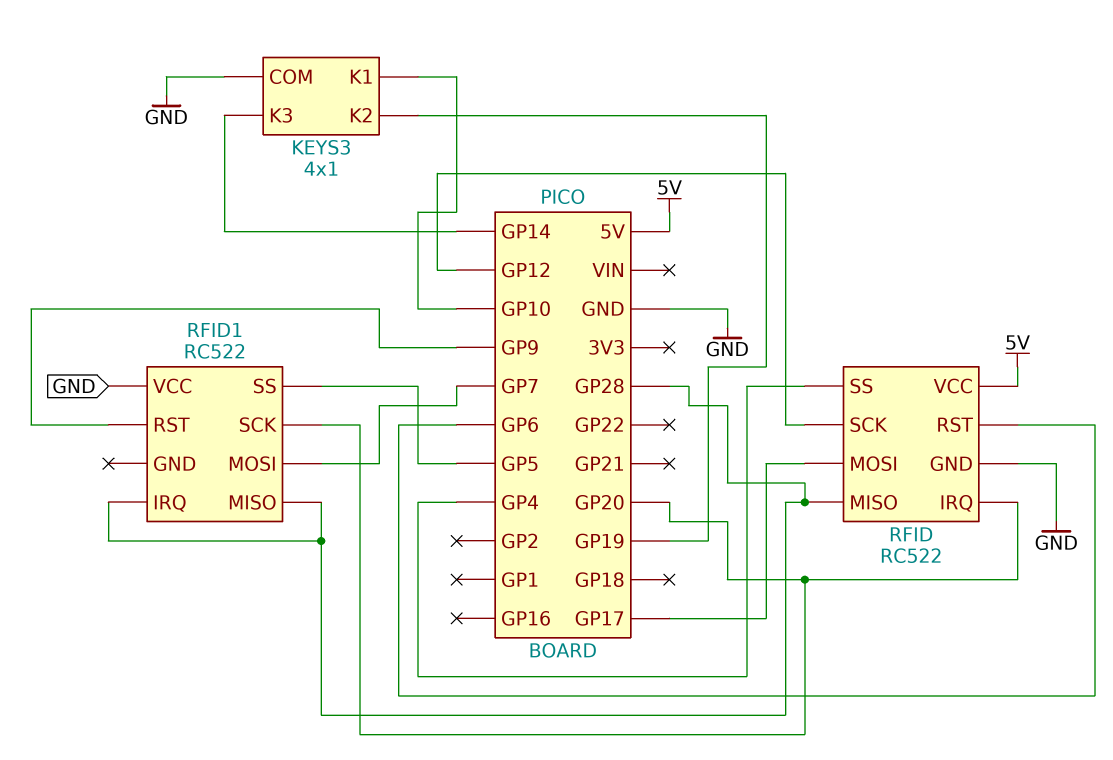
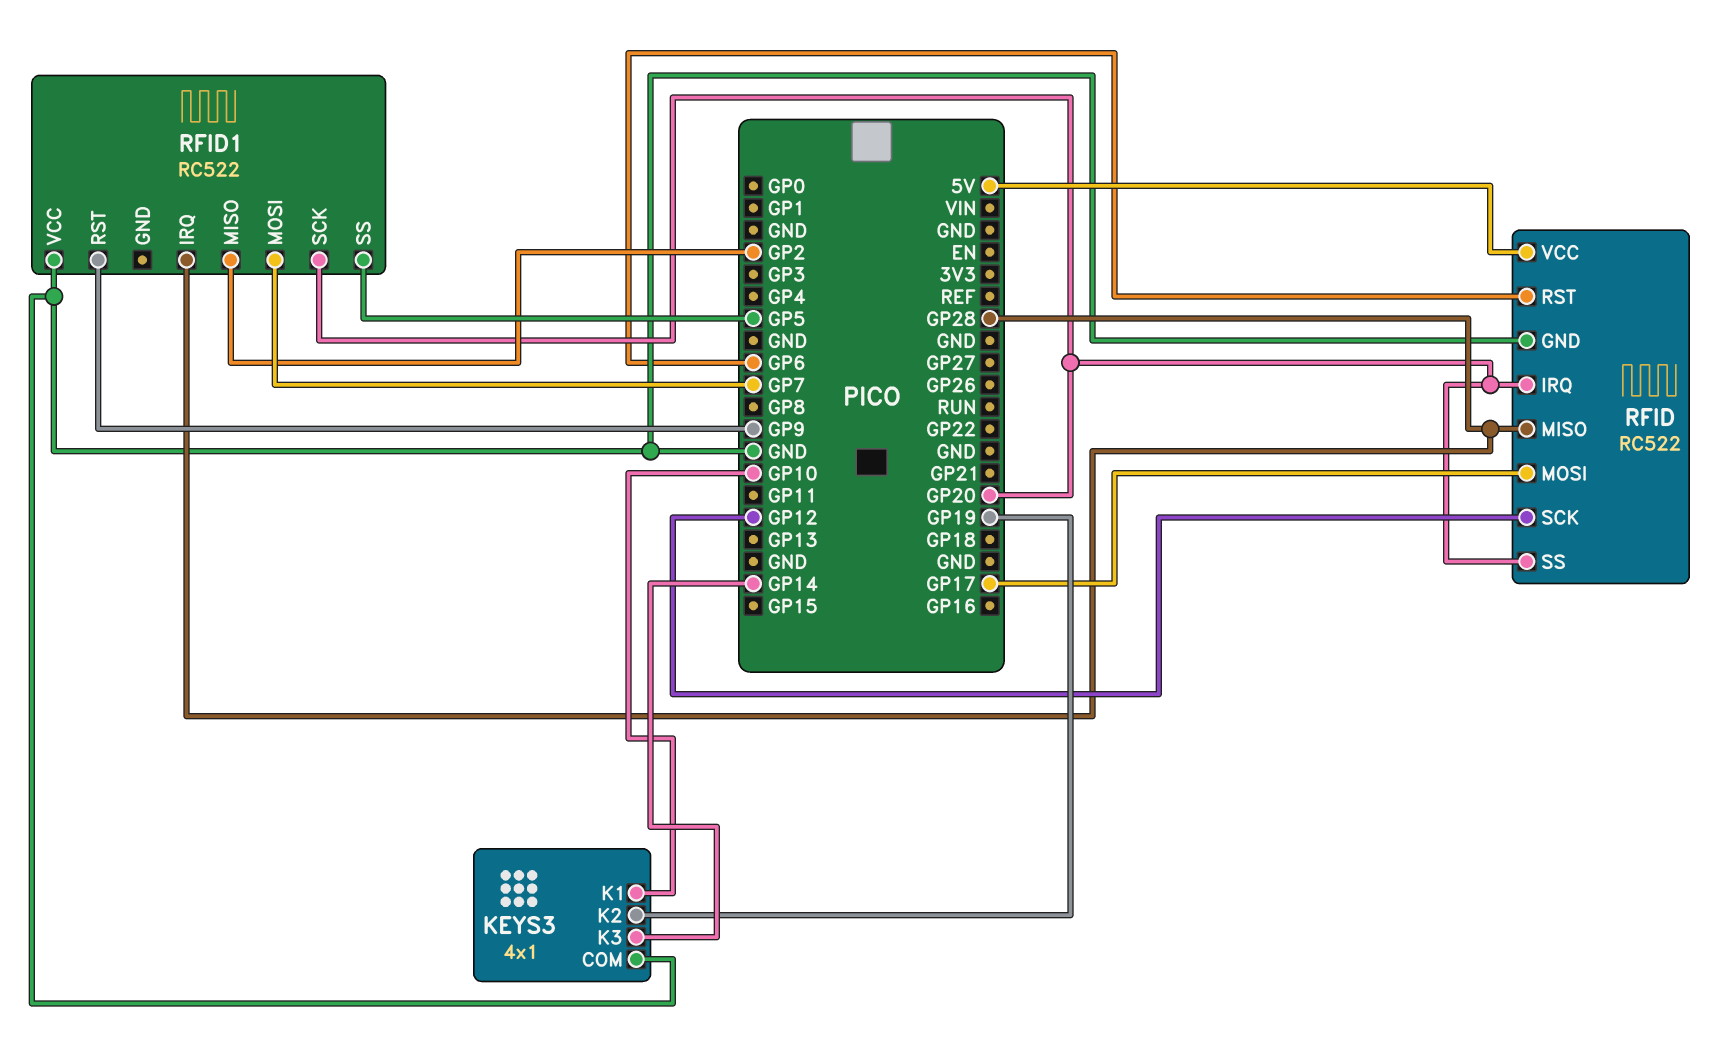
RFID pin SS: GP4 -> GP20
RFID1 pin MISO: GP28 -> GP2

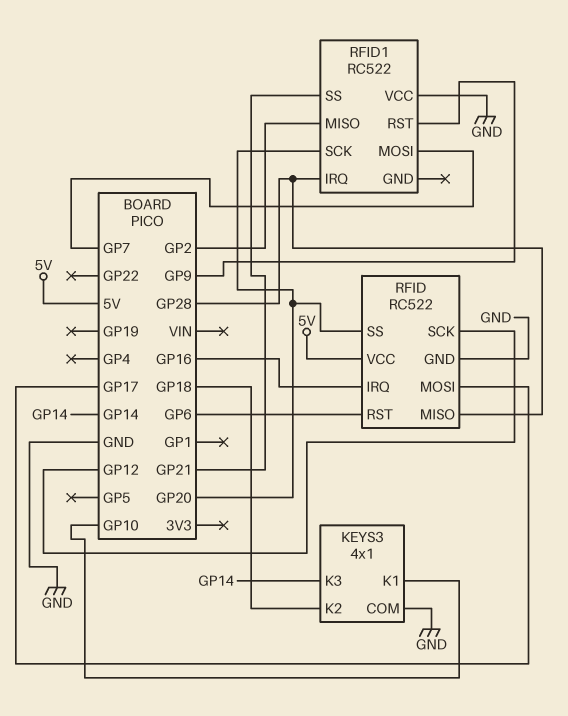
KEYS3 pin K2: GP19 -> GP18
RFID pin IRQ: GP20 -> GP16
RFID1 pin SS: GP5 -> GP21

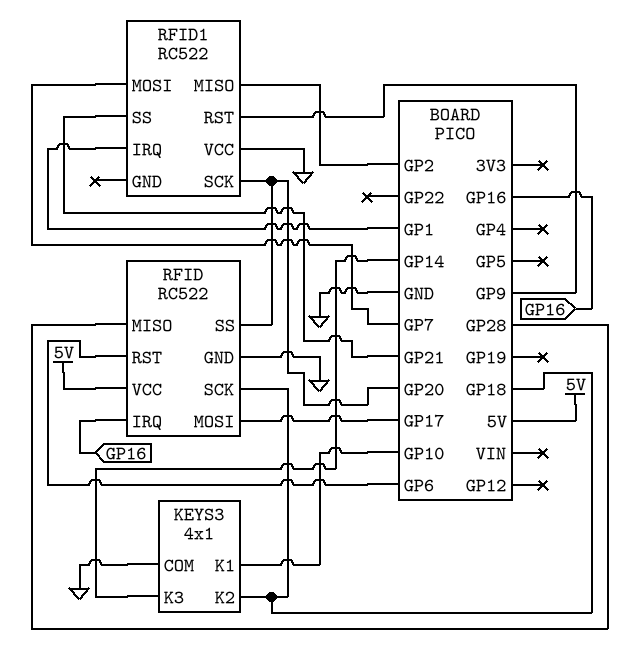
RFID pin SCK: GP12 -> GP18
RFID1 pin IRQ: GP28 -> GP1

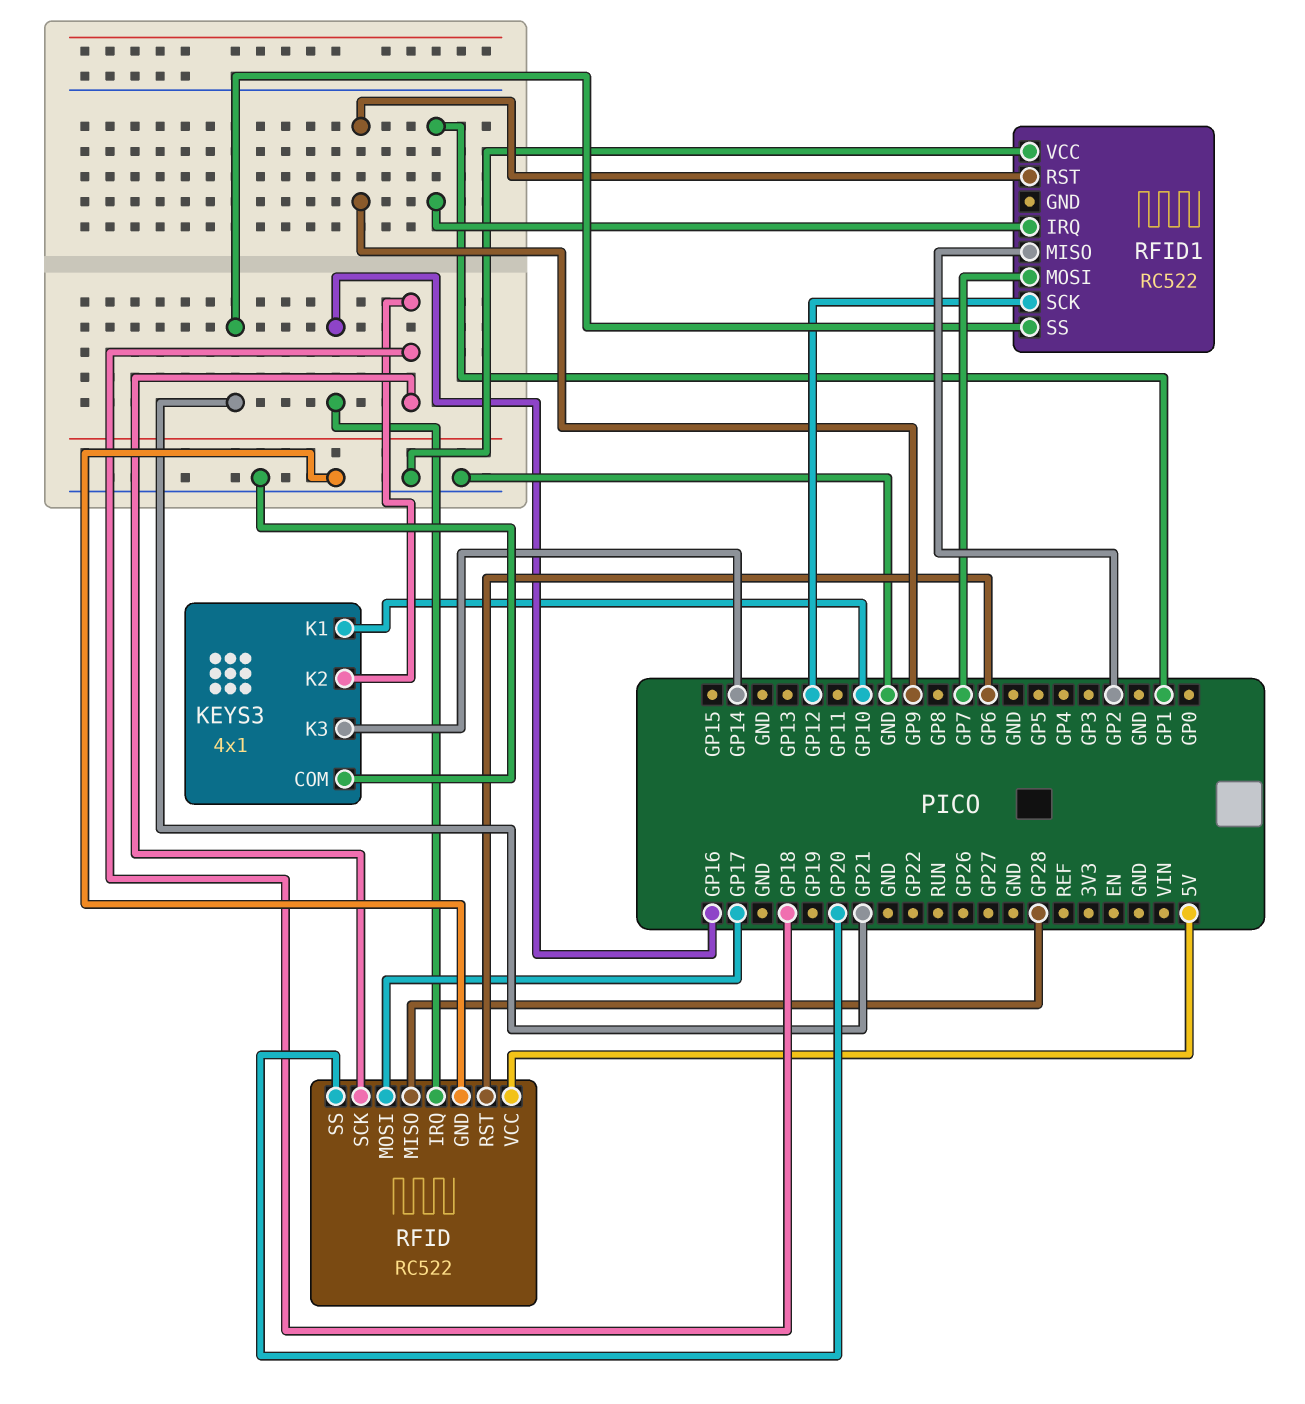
RFID1 pin SCK: GP20 -> GP12

